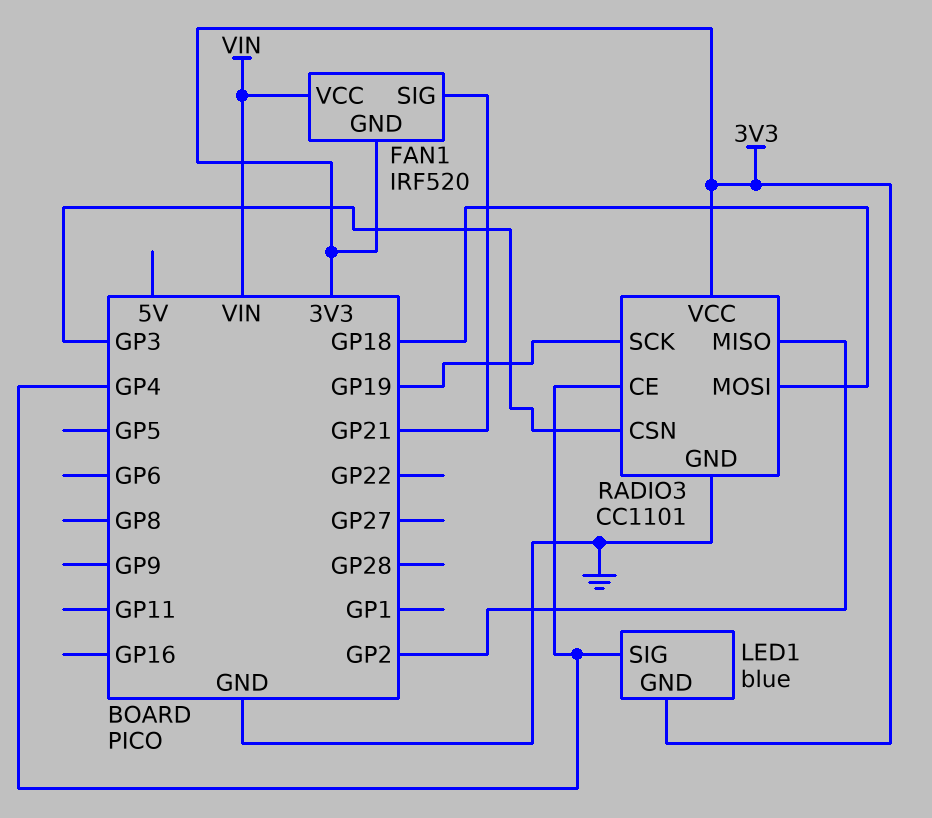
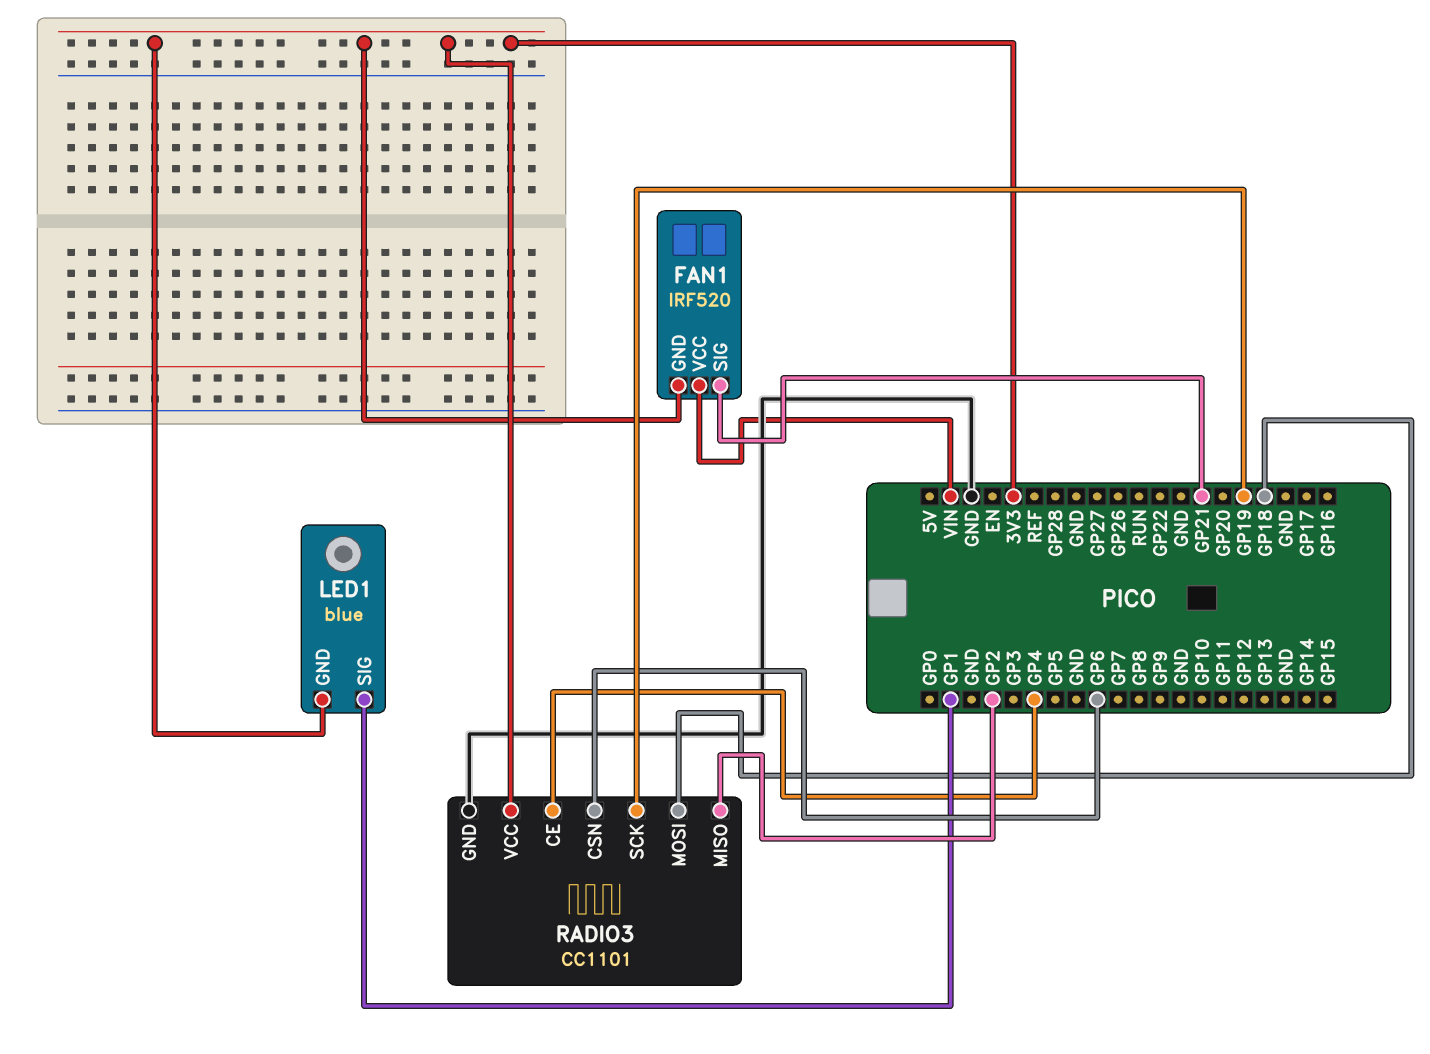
LED1 pin SIG: GP4 -> GP1
RADIO3 pin CSN: GP3 -> GP6

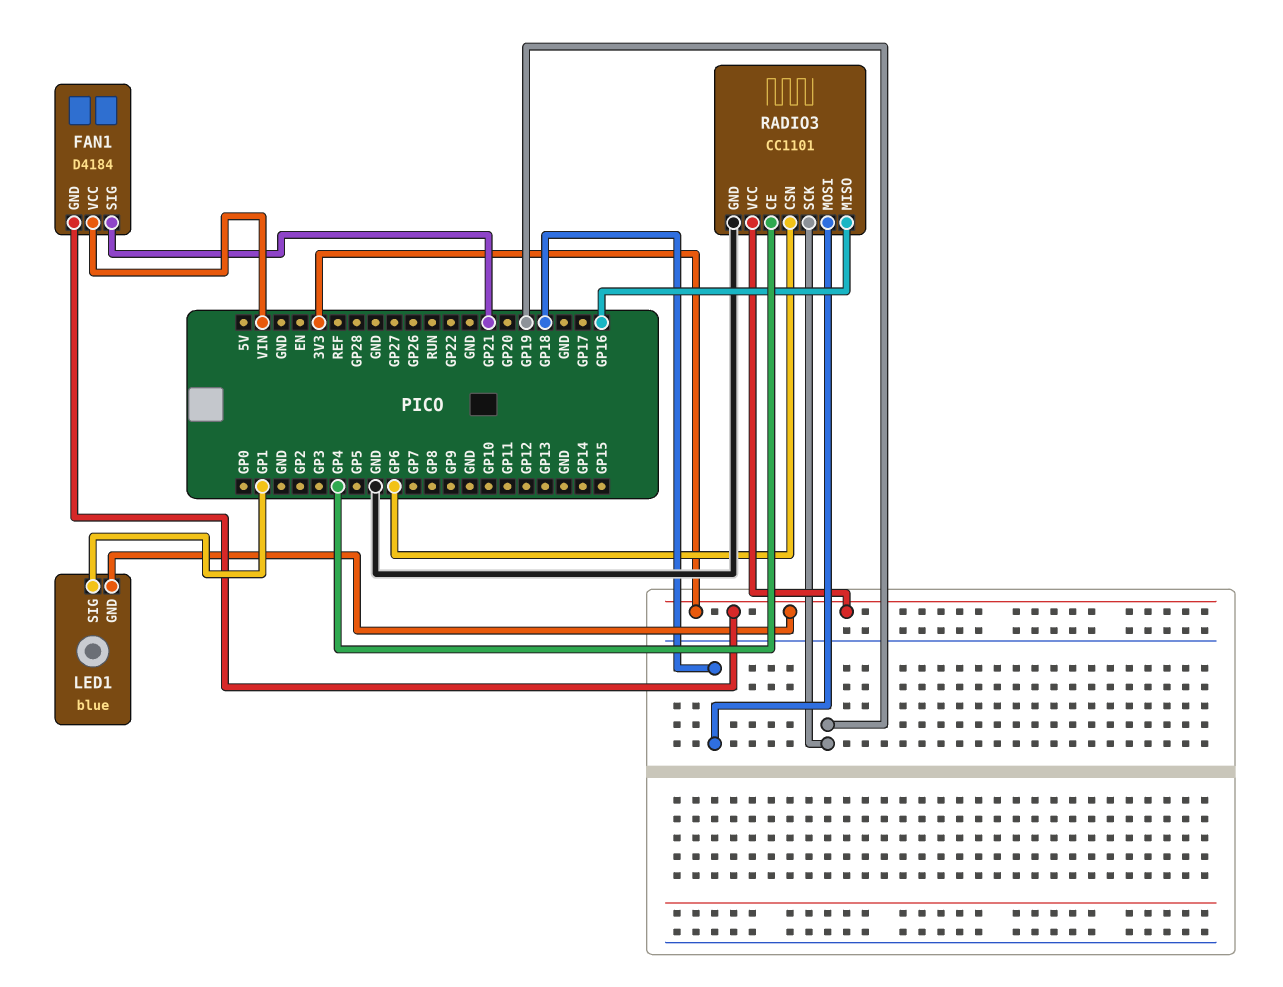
FAN1: IRF520 -> D4184
RADIO3 pin MISO: GP2 -> GP16

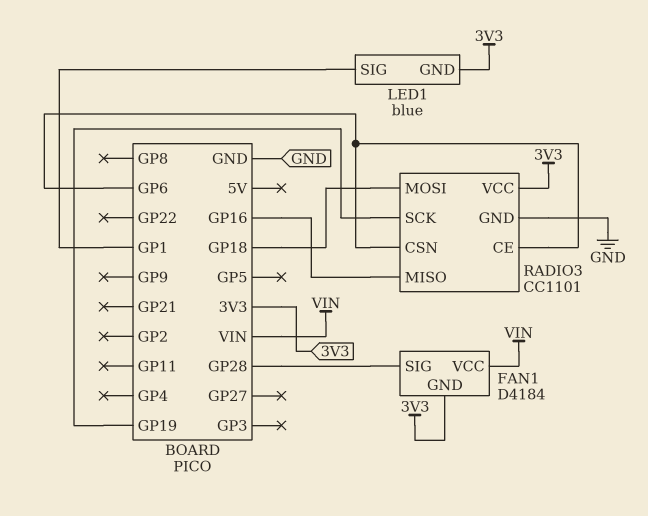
FAN1 pin SIG: GP21 -> GP28
RADIO3 pin CE: GP4 -> GP6

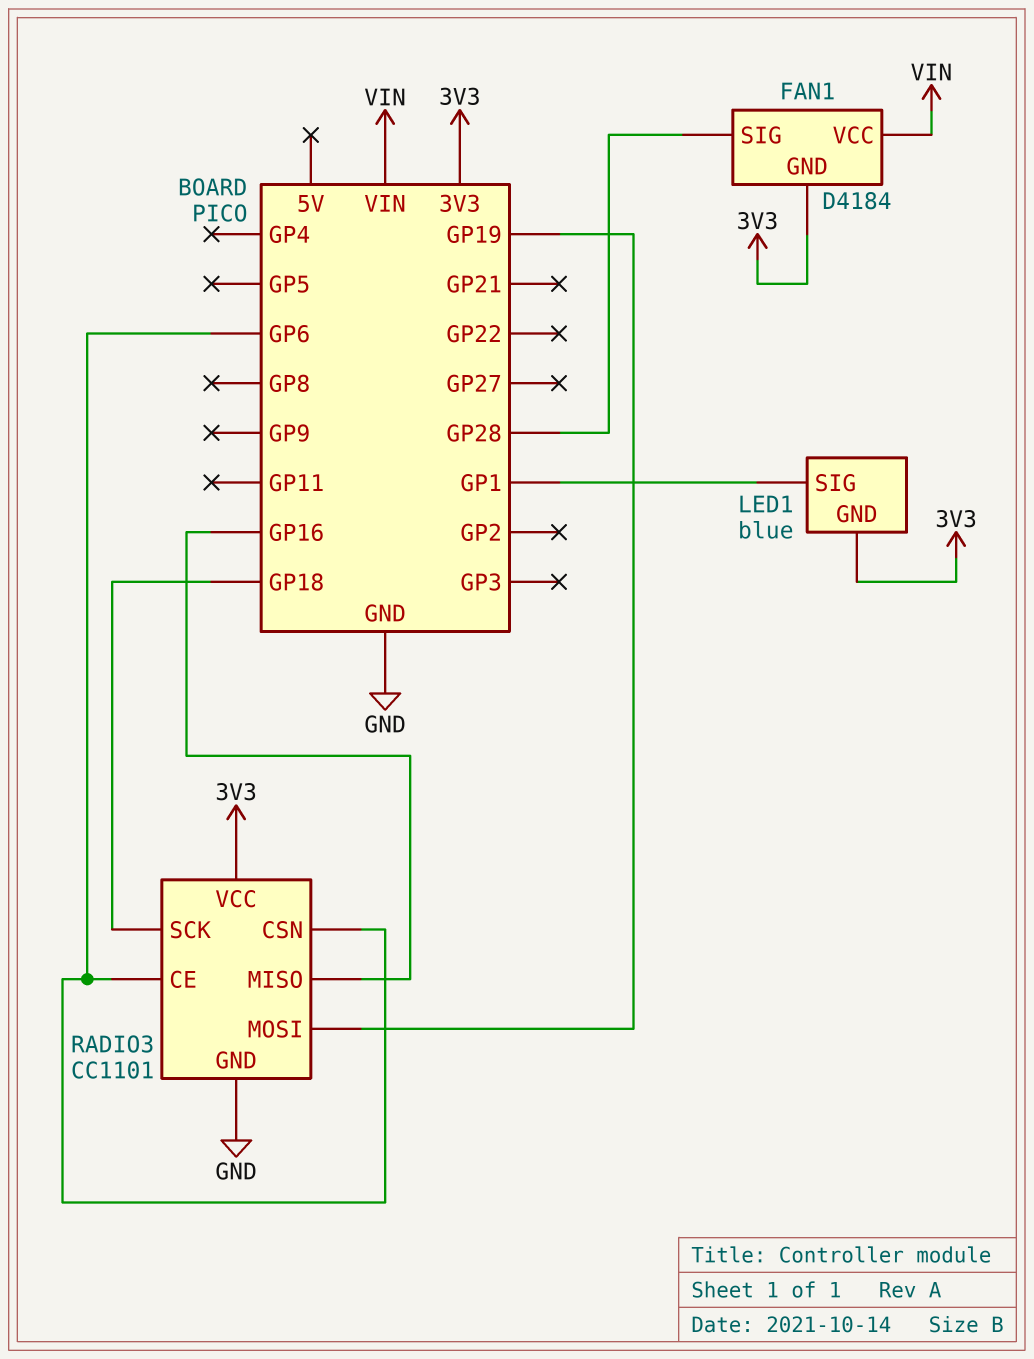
RADIO3 pin MOSI: GP18 -> GP19
RADIO3 pin SCK: GP19 -> GP18

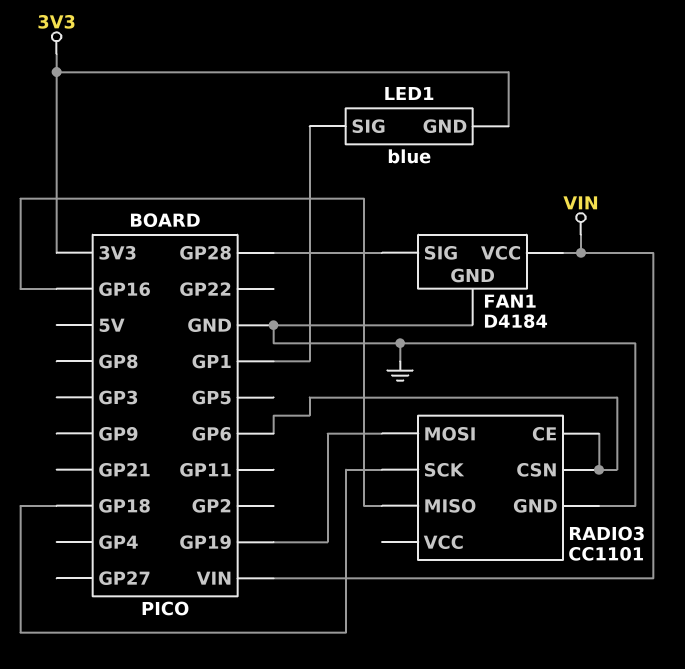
FAN1 pin GND: 3V3 -> GND
RADIO3 pin VCC: 3V3 -> none

